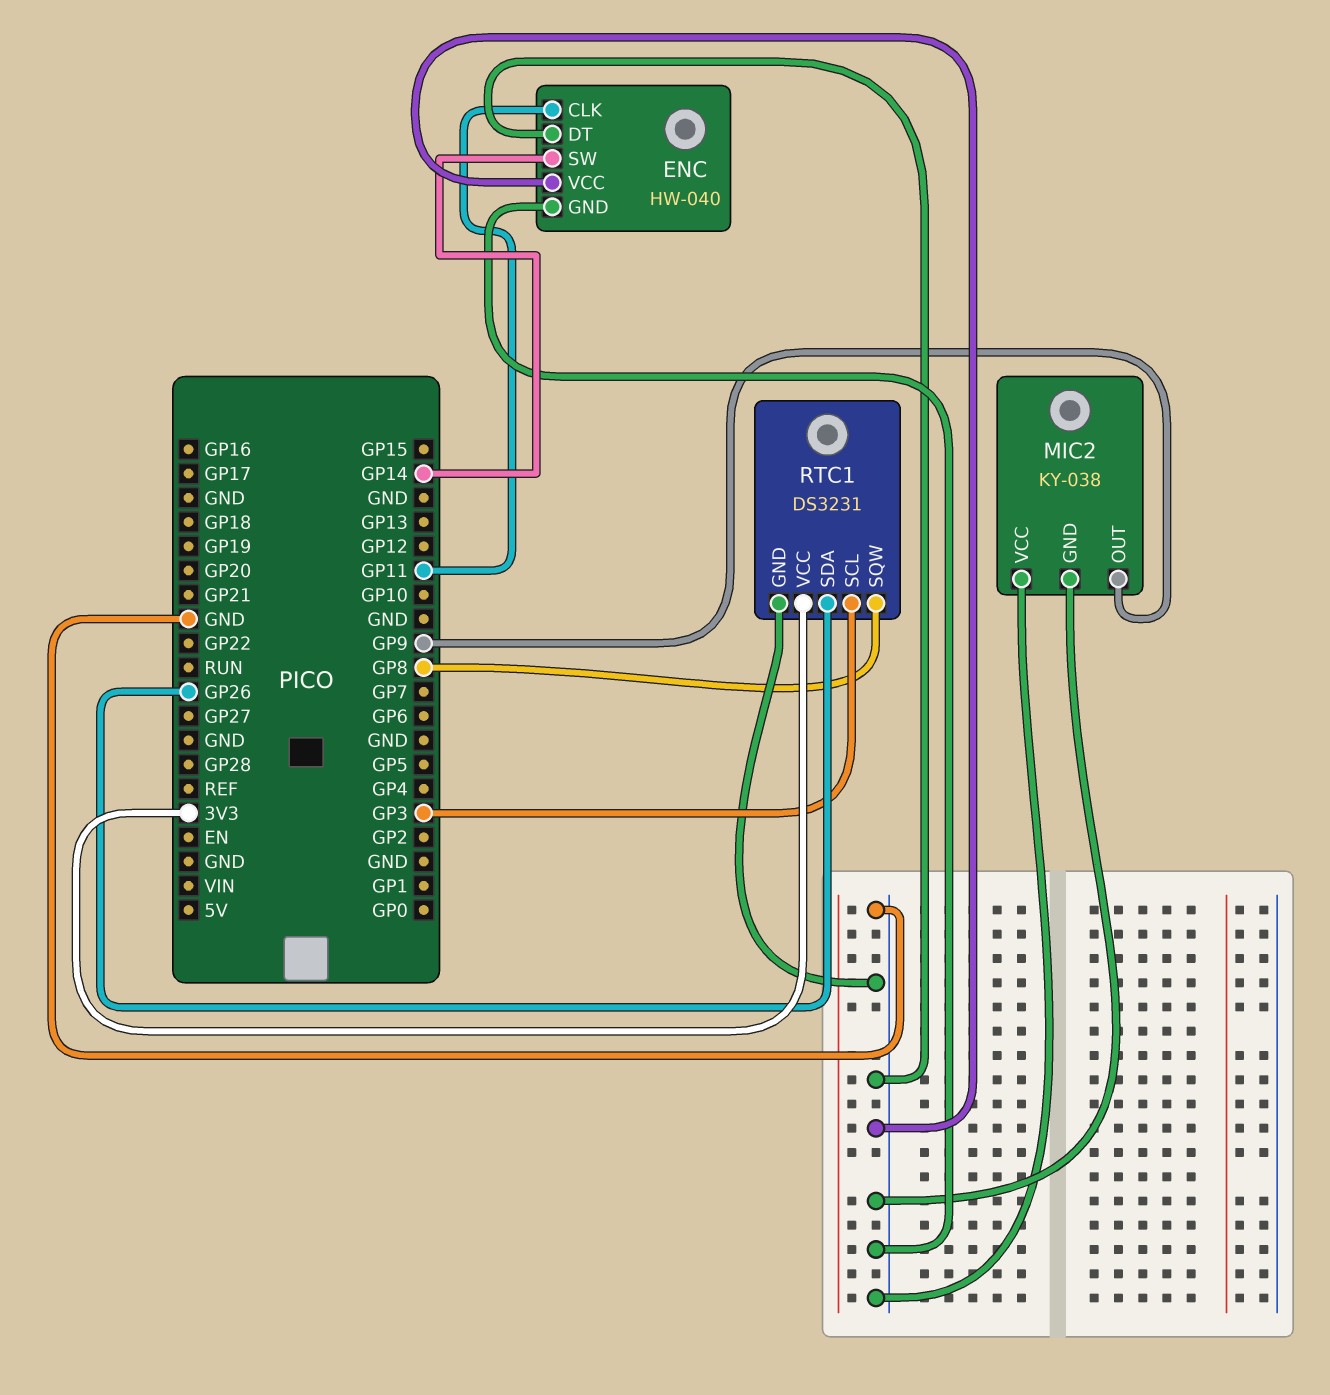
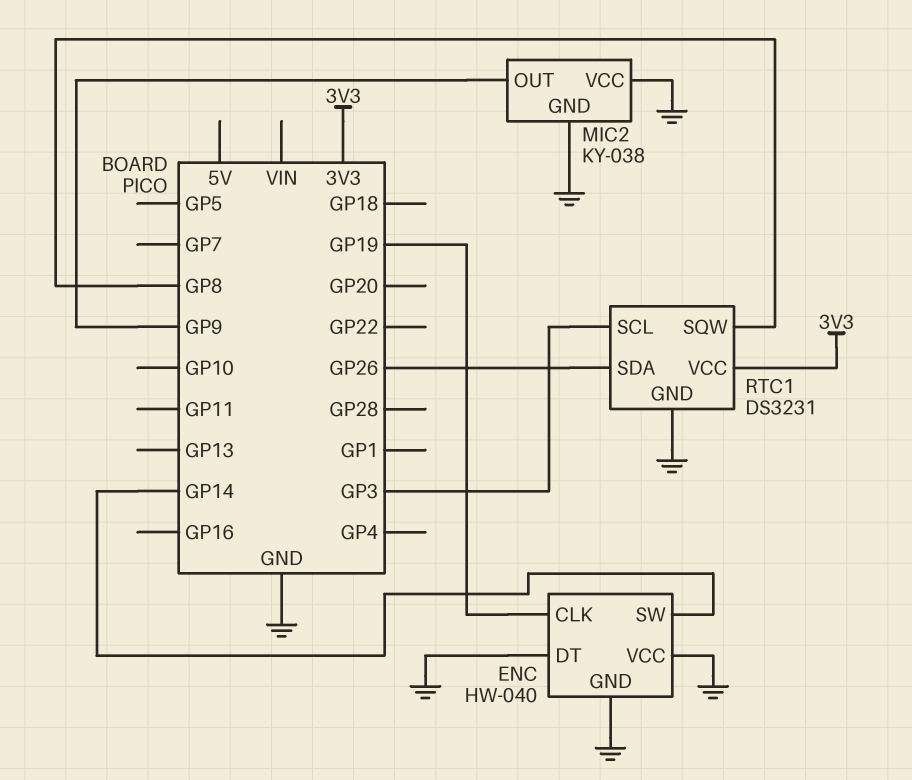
ENC pin CLK: GP11 -> GP19

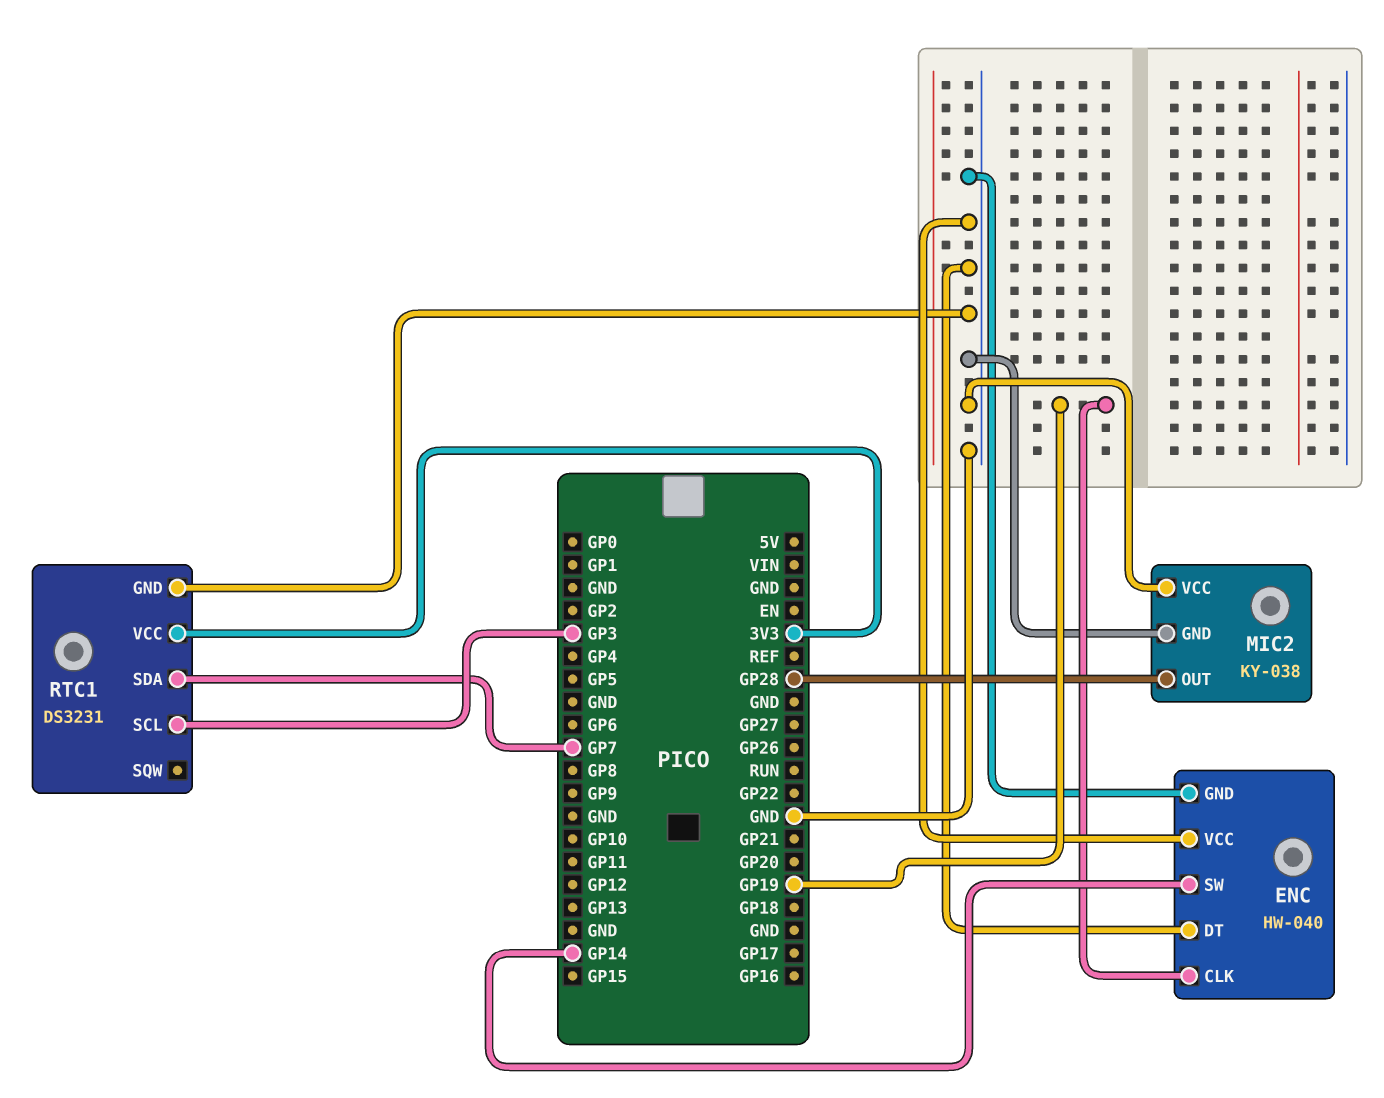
MIC2 pin OUT: GP9 -> GP28
RTC1 pin SDA: GP26 -> GP7
RTC1 pin SQW: GP8 -> none

